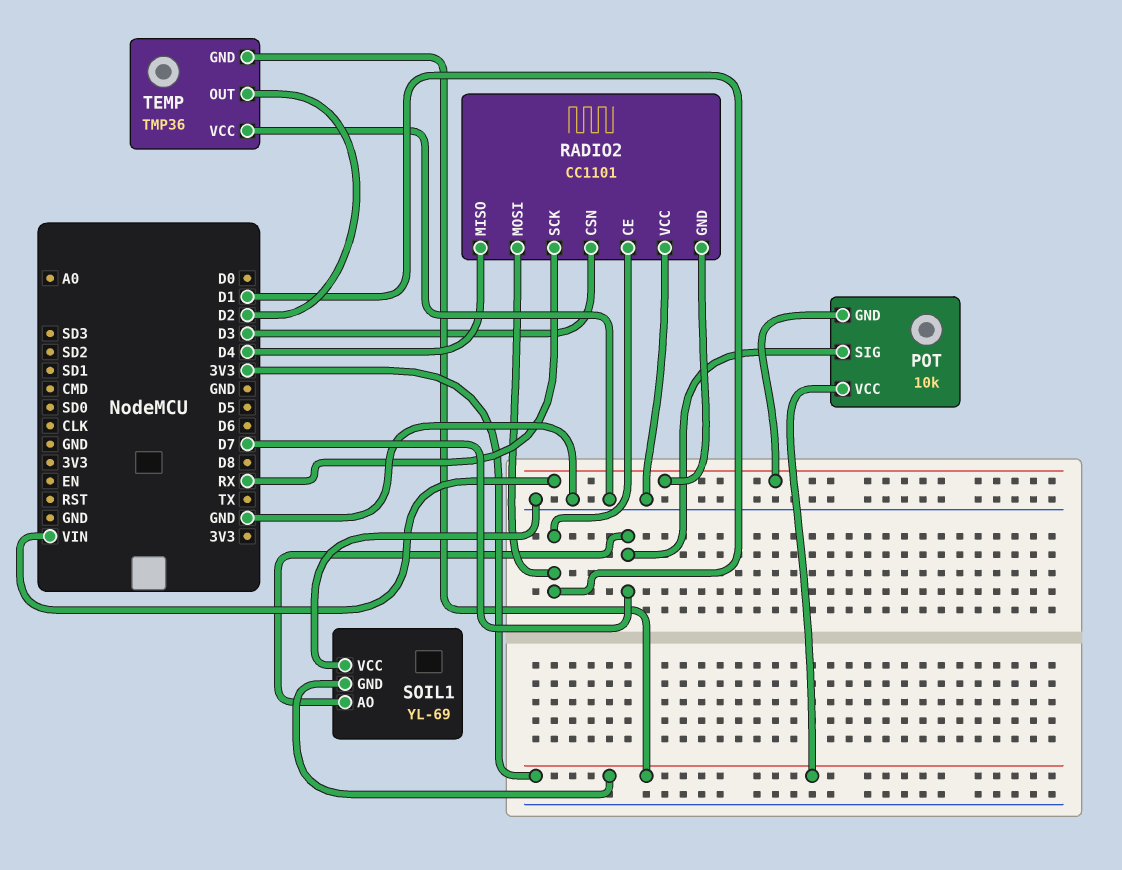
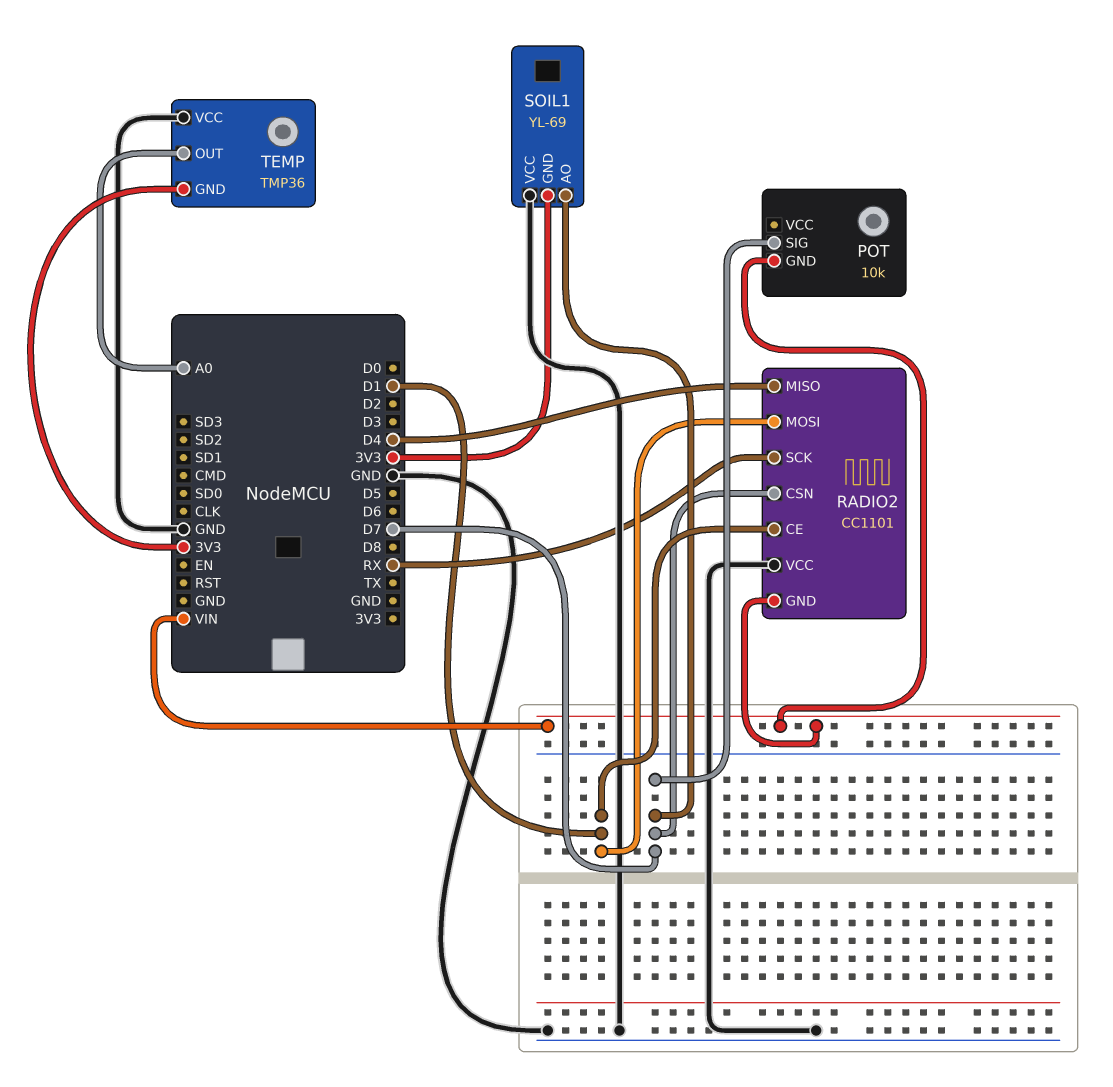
POT pin VCC: 3V3 -> none
RADIO2 pin CSN: D3 -> D7
TEMP pin OUT: D2 -> A0

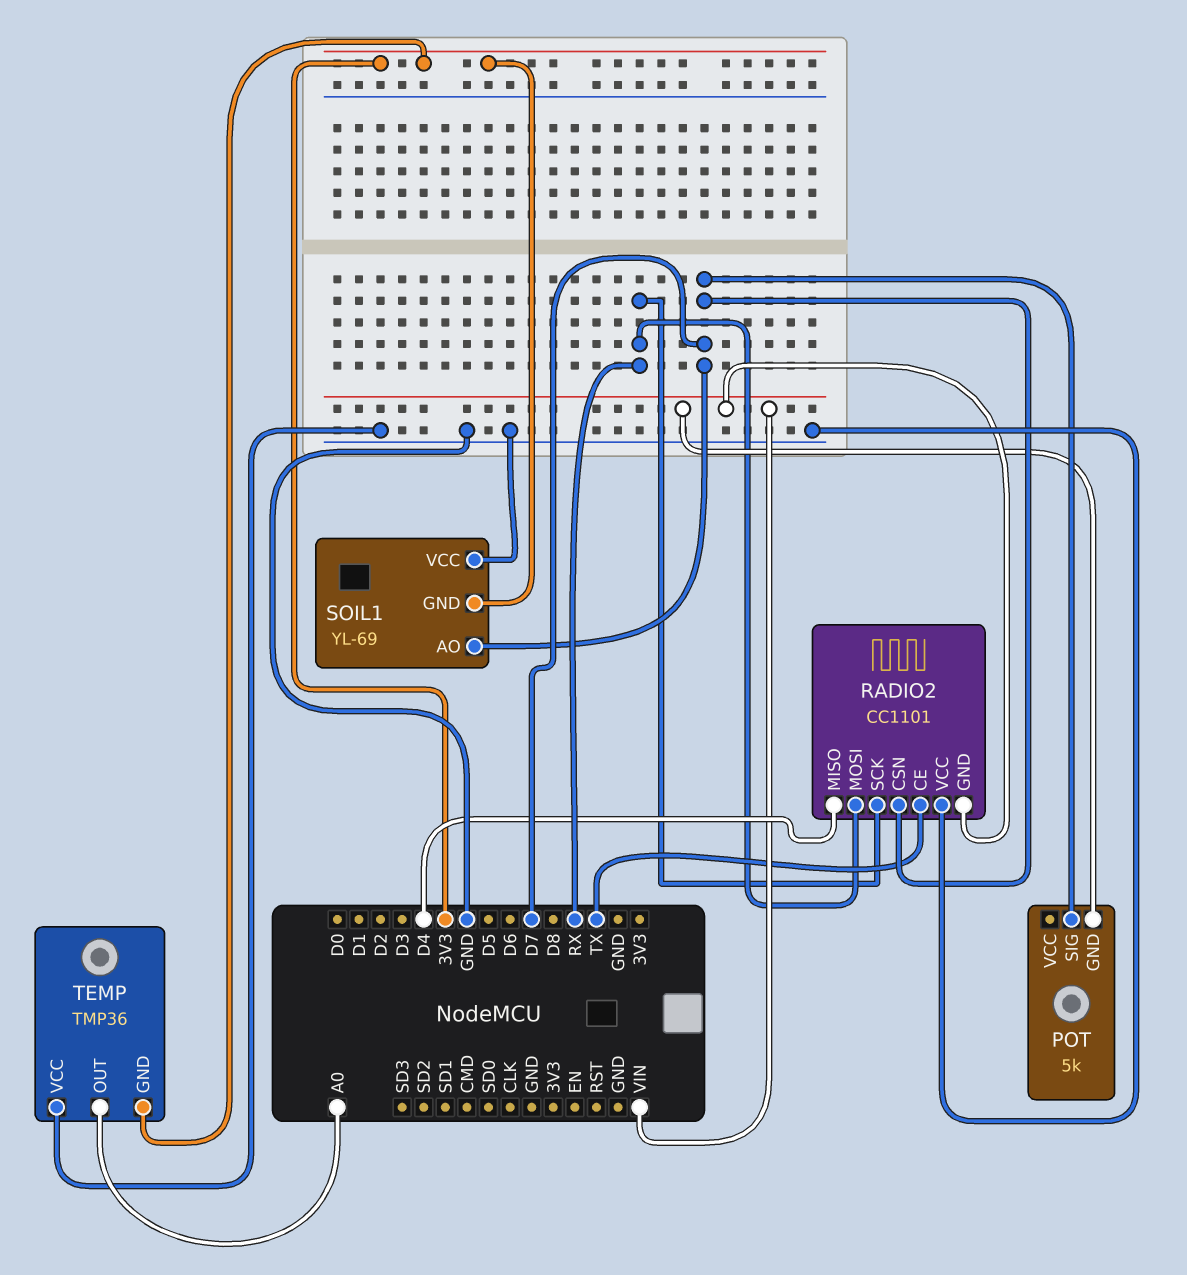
POT: 10k -> 5k
RADIO2 pin CE: D1 -> TX
RADIO2 pin MOSI: D1 -> RX

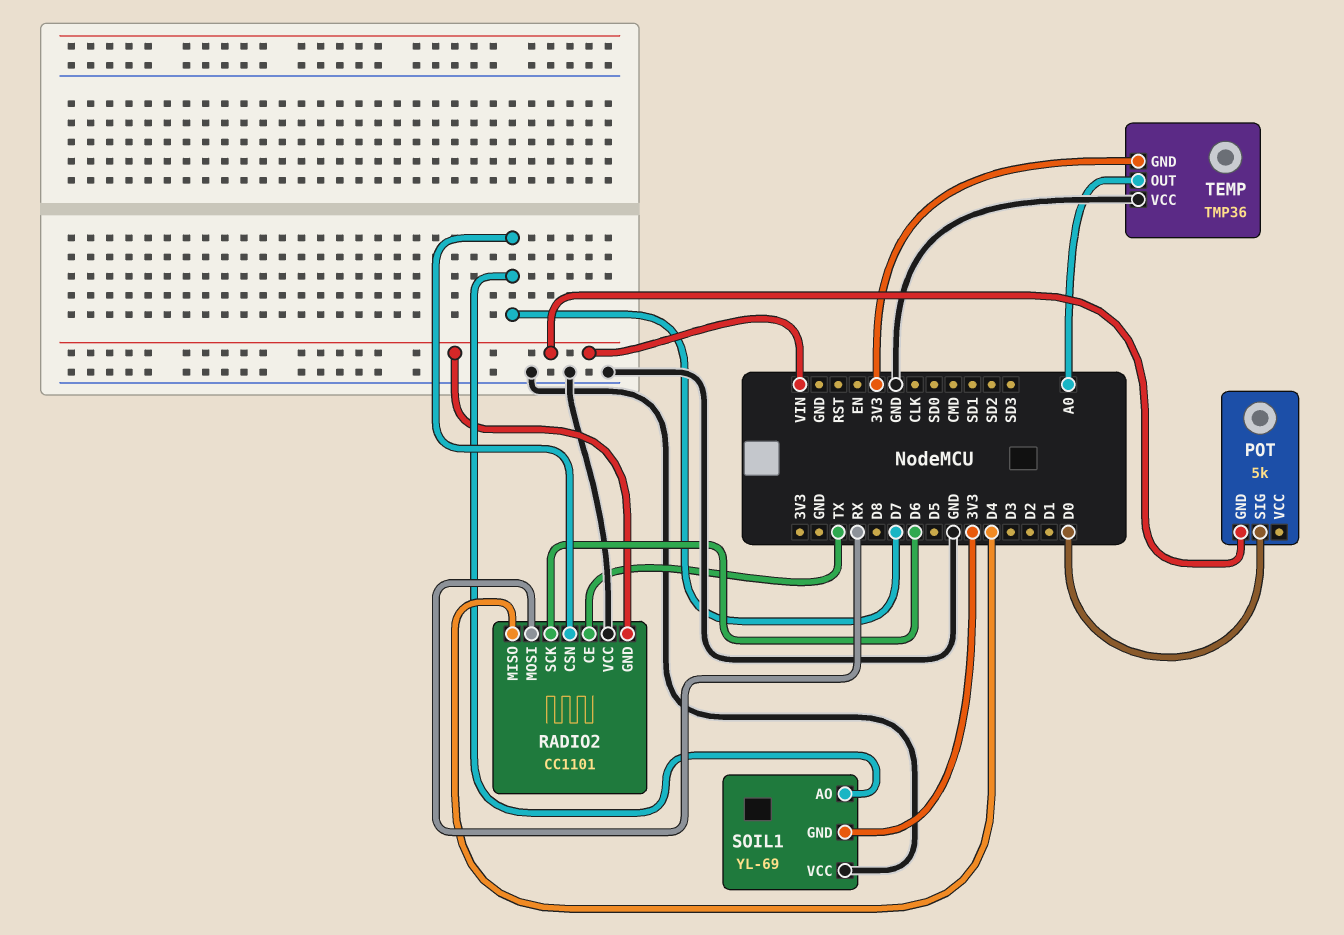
POT pin SIG: D7 -> D0
RADIO2 pin SCK: RX -> D6

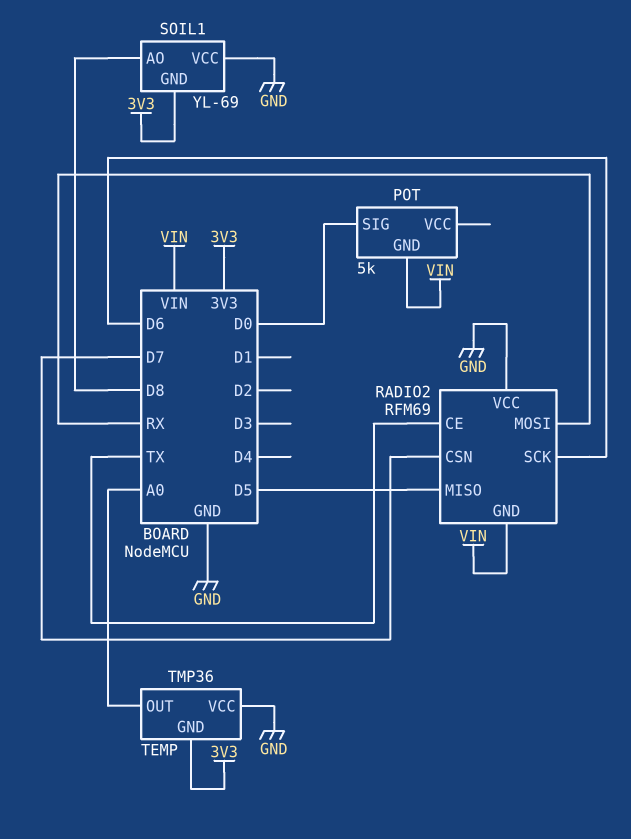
RADIO2: CC1101 -> RFM69
RADIO2 pin MISO: D4 -> D5
SOIL1 pin AO: D7 -> D8

